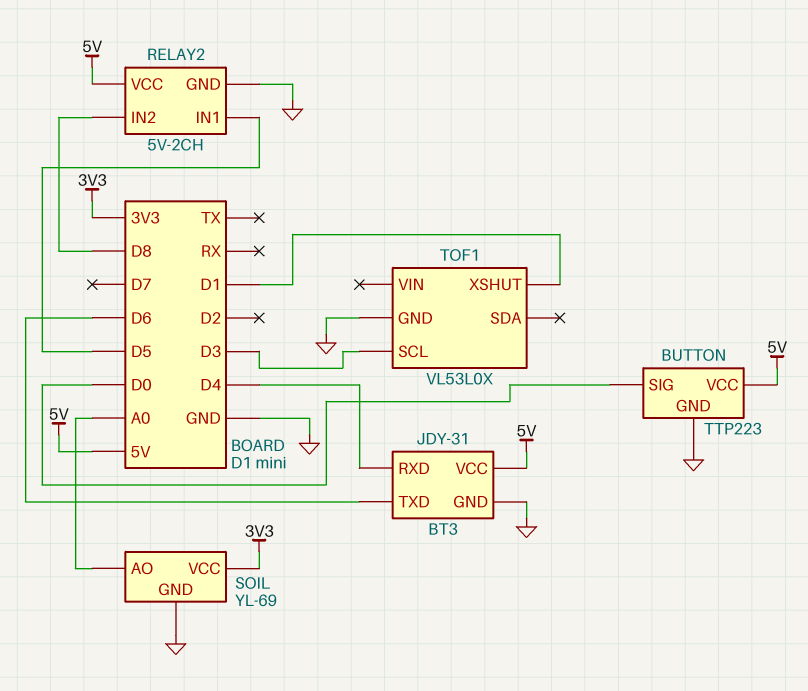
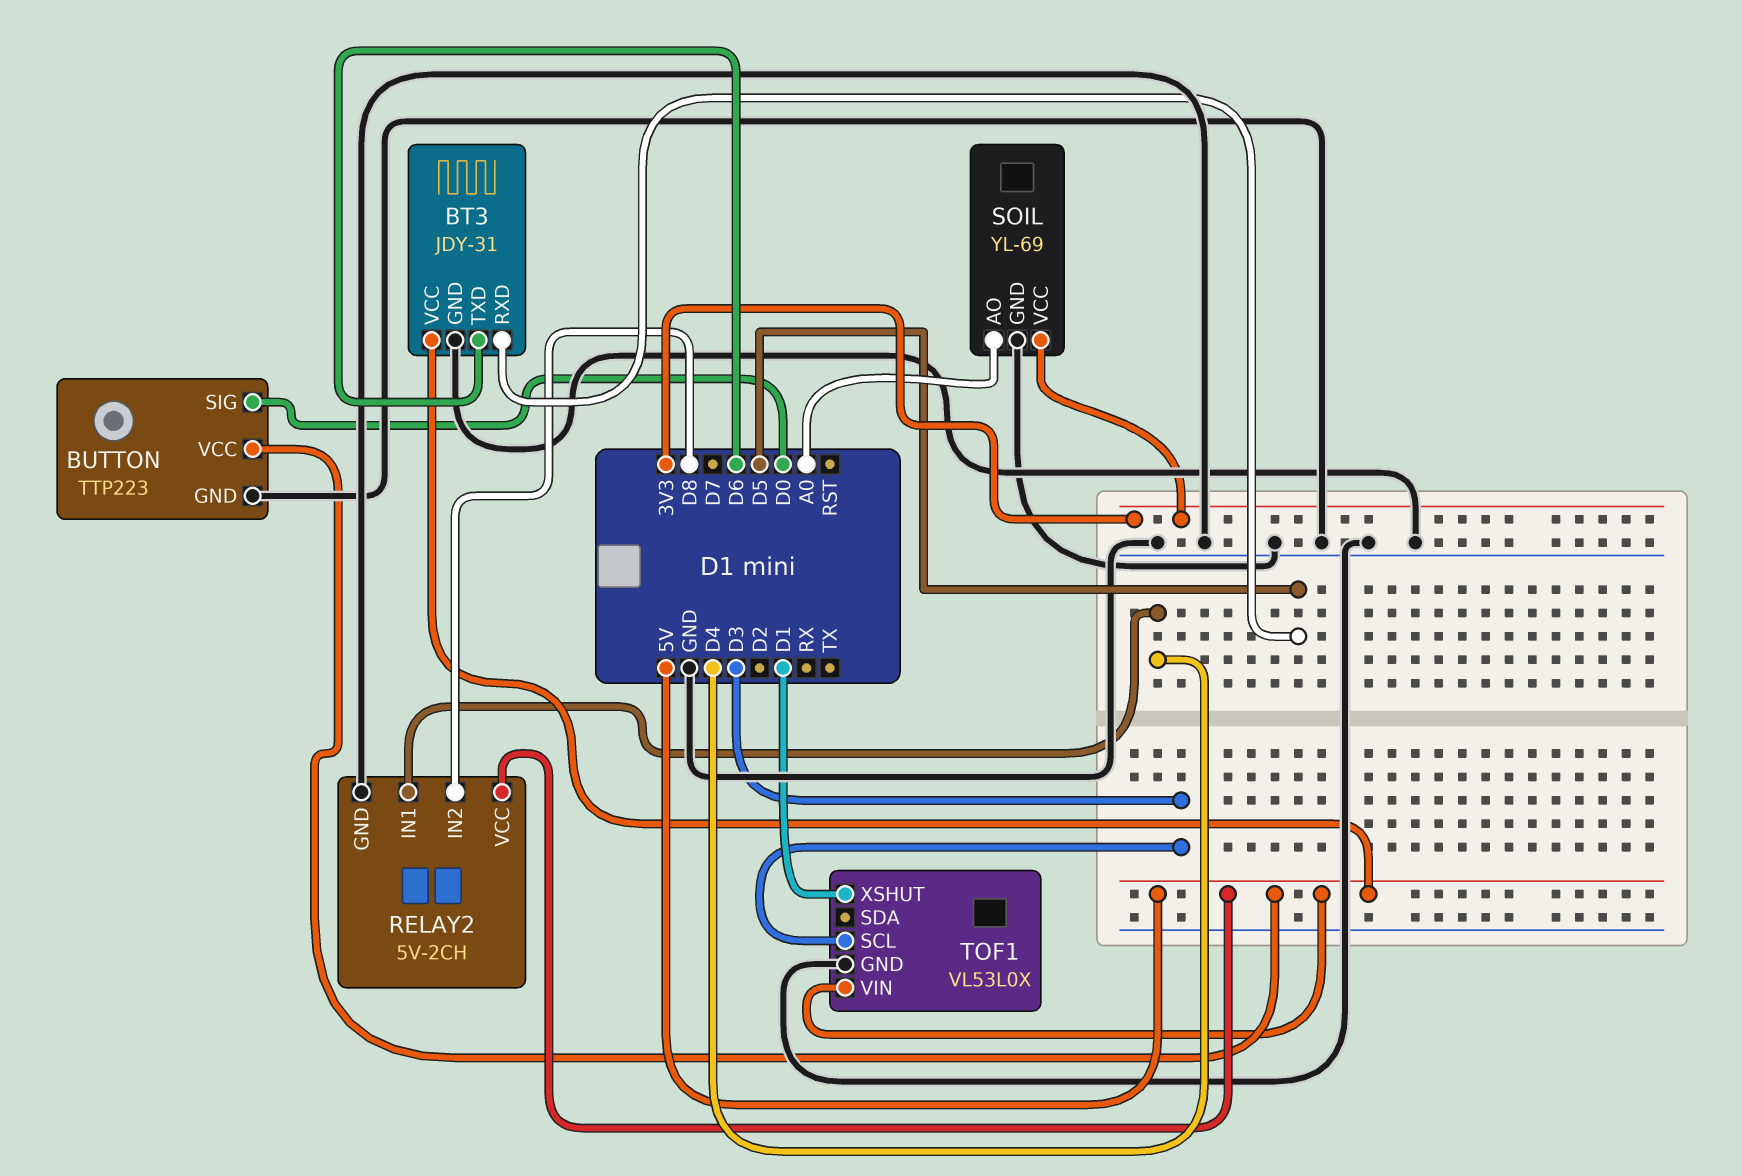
BT3 pin RXD: D4 -> D5
RELAY2 pin IN1: D5 -> D4
TOF1 pin VIN: none -> 5V

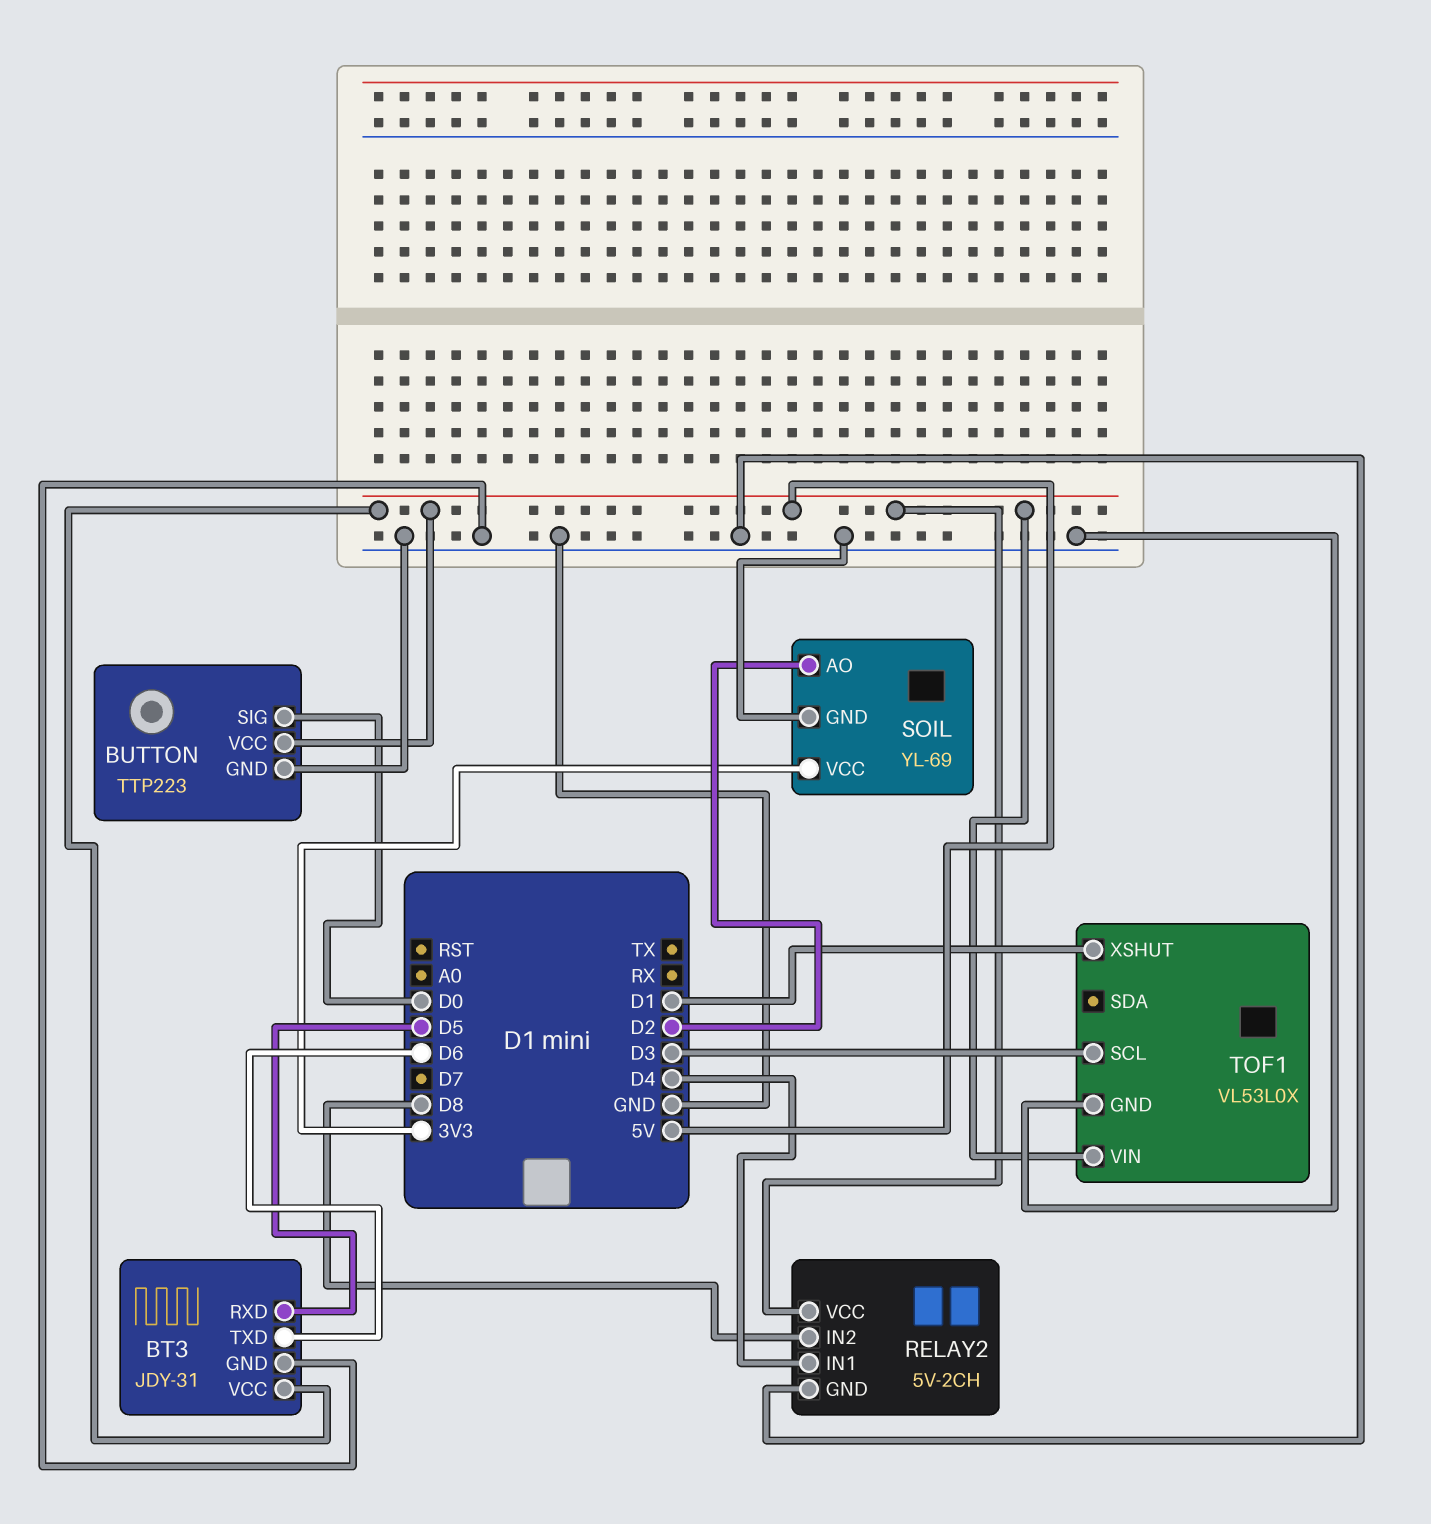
SOIL pin AO: A0 -> D2

